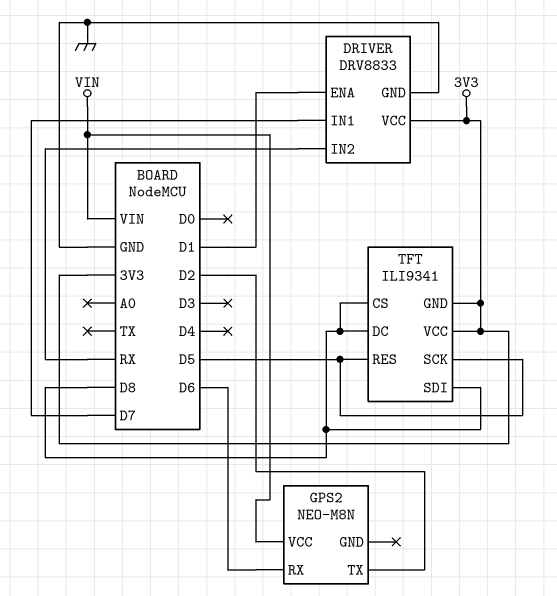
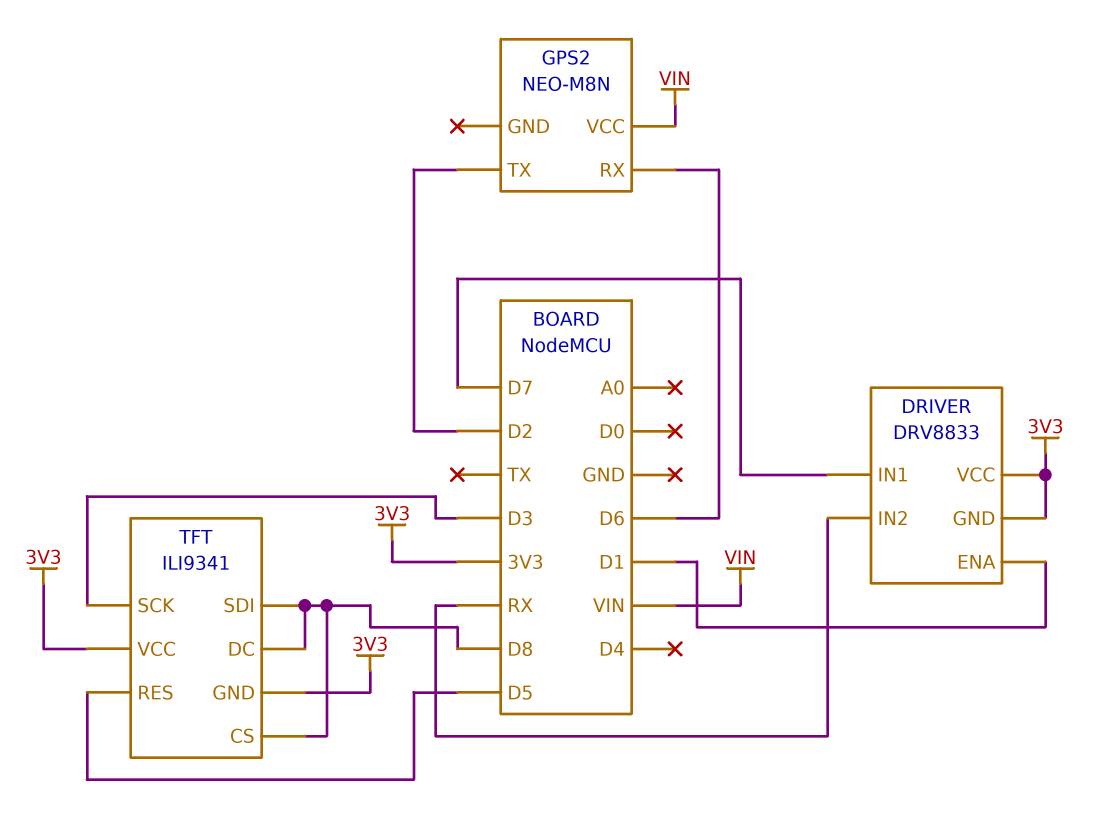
DRIVER pin GND: GND -> 3V3
TFT pin SCK: D5 -> D3

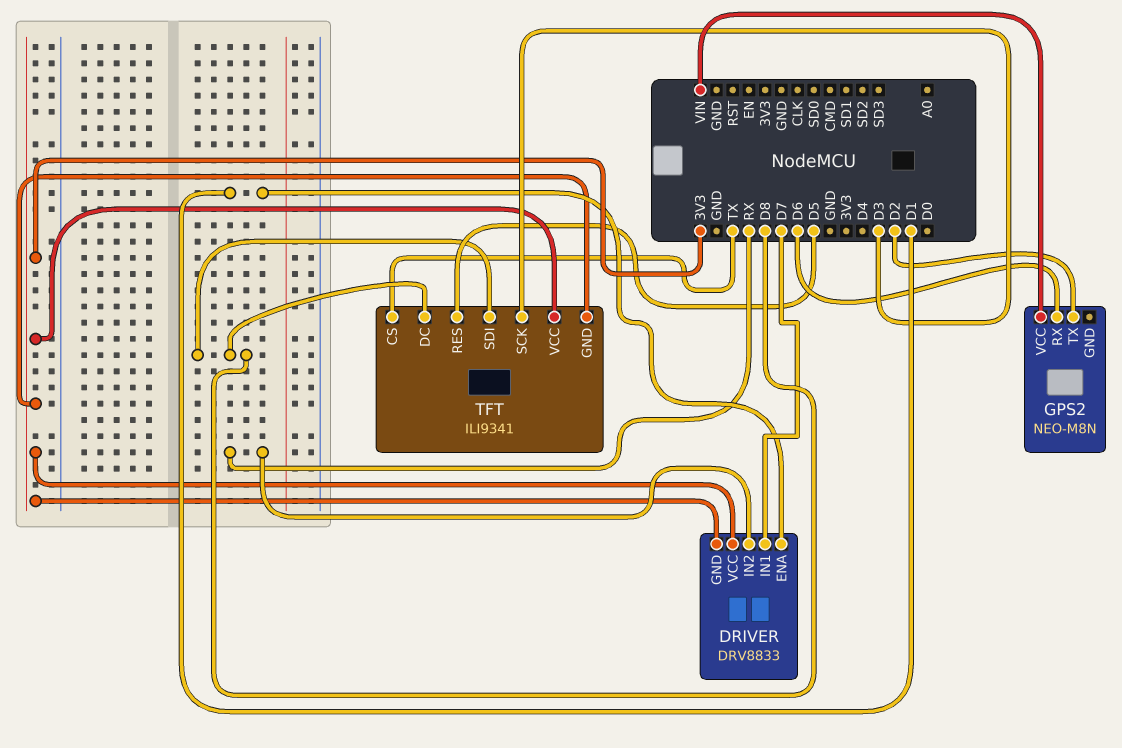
TFT pin CS: D8 -> TX

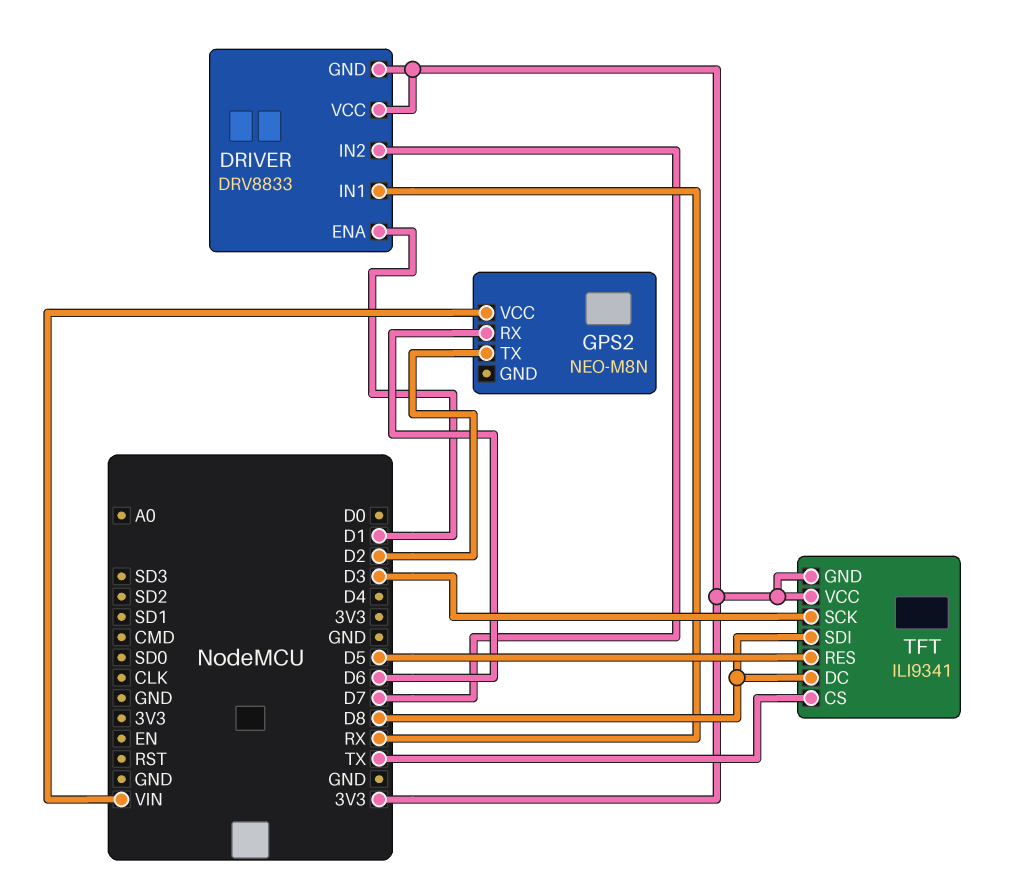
DRIVER pin IN1: D7 -> RX
DRIVER pin IN2: RX -> D7

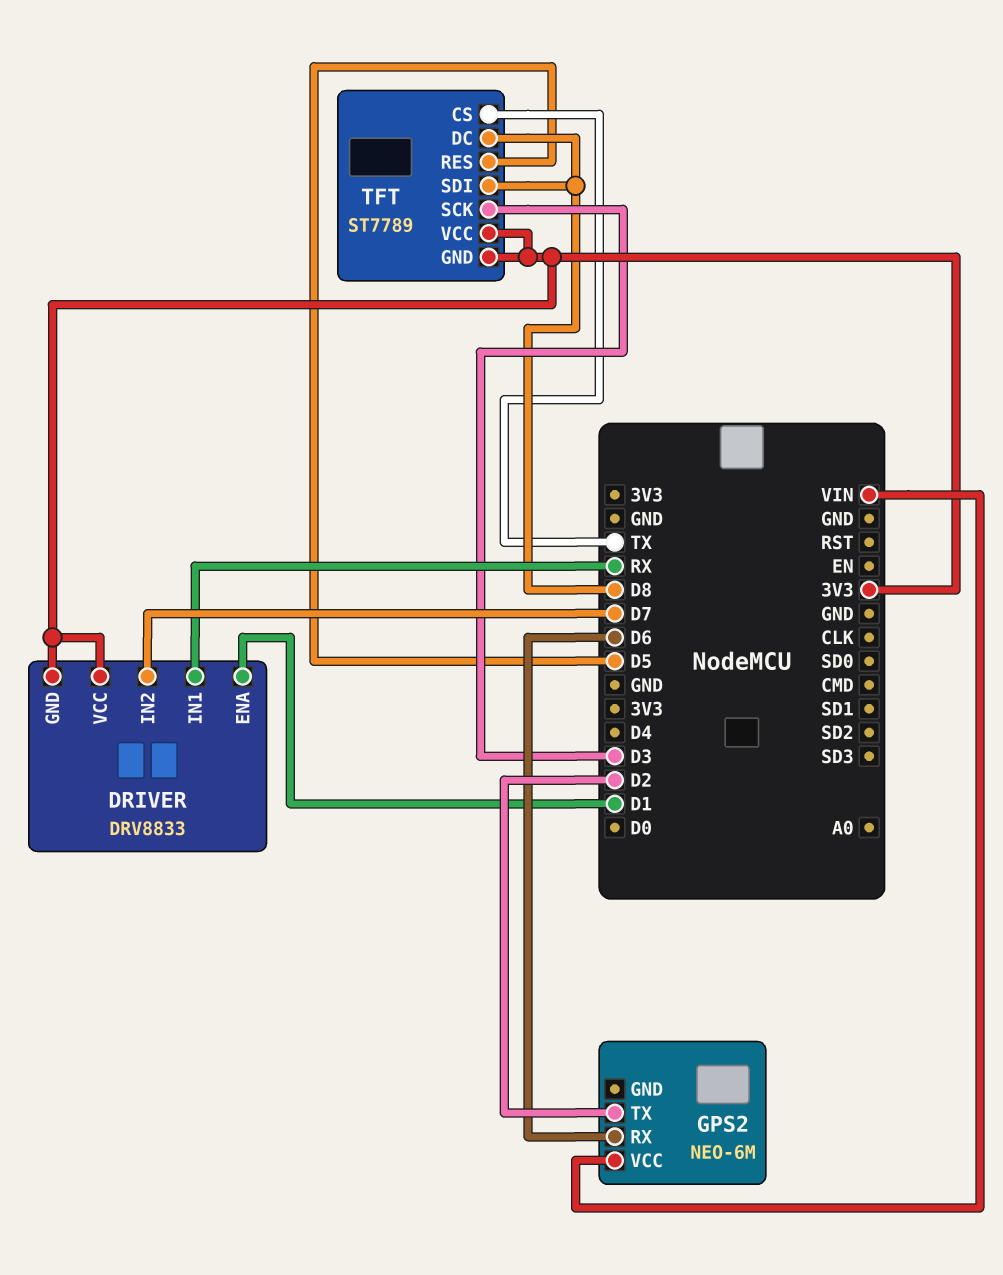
GPS2: NEO-M8N -> NEO-6M
TFT: ILI9341 -> ST7789

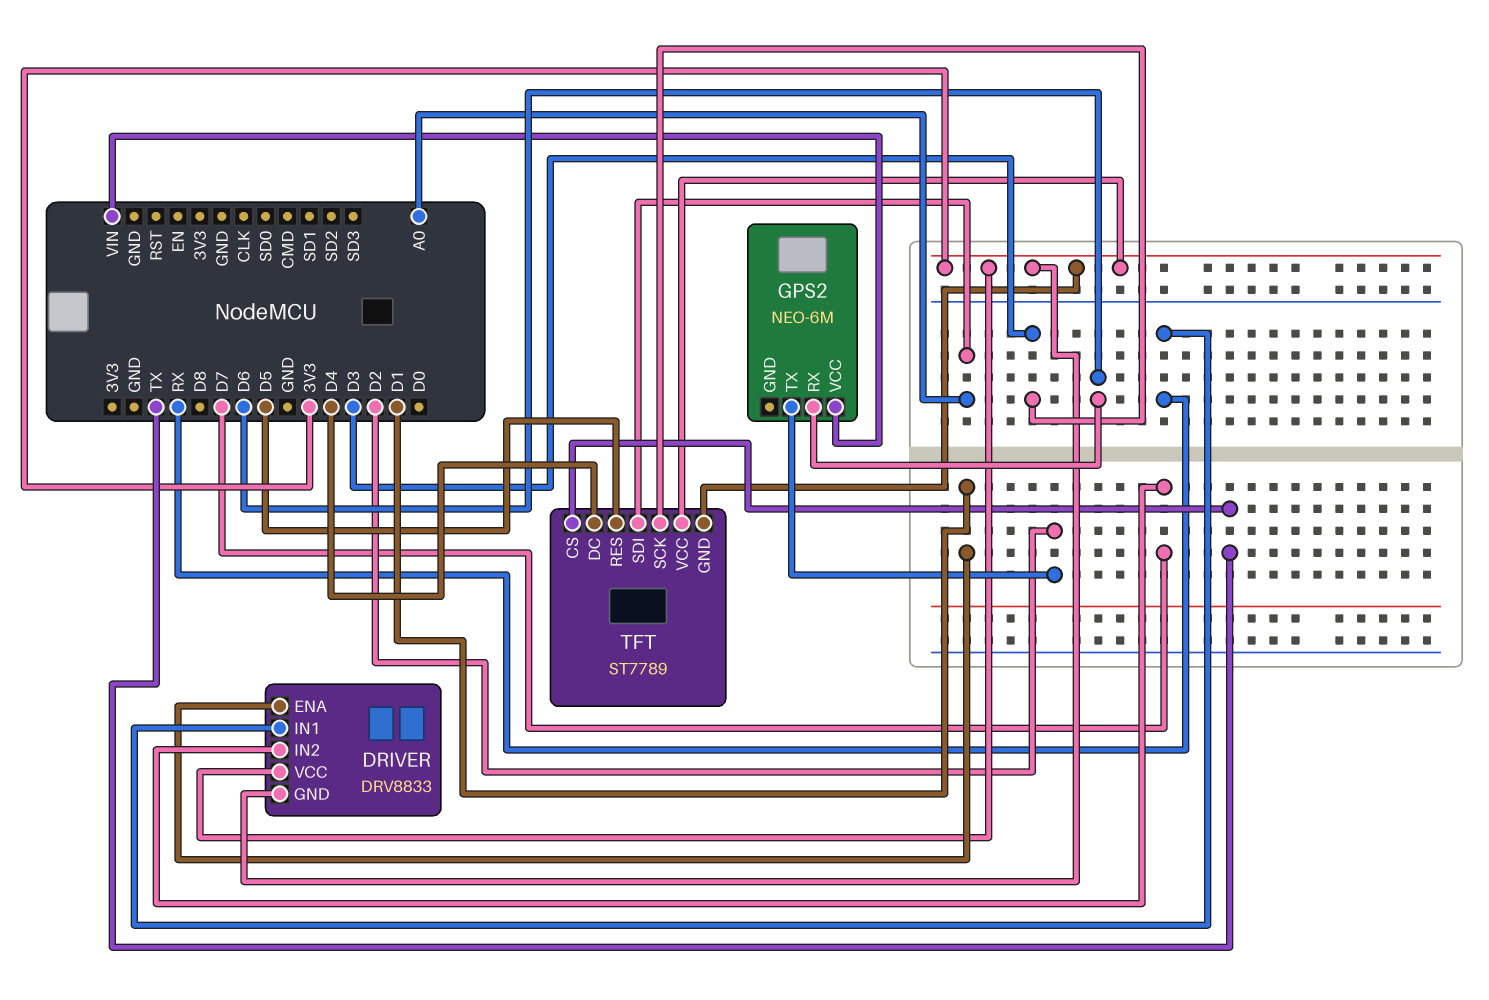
TFT pin DC: D8 -> D4
TFT pin SDI: D8 -> A0

